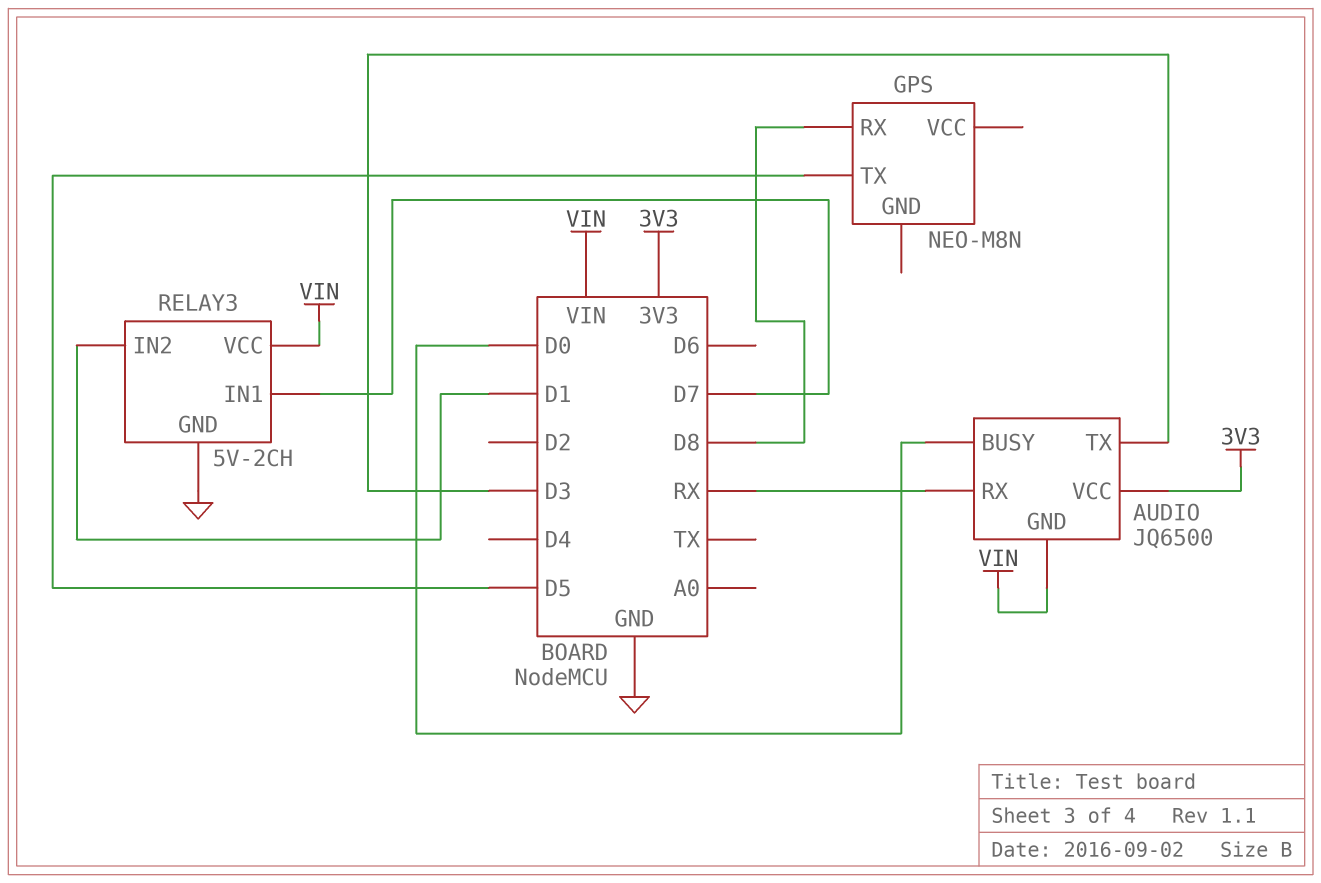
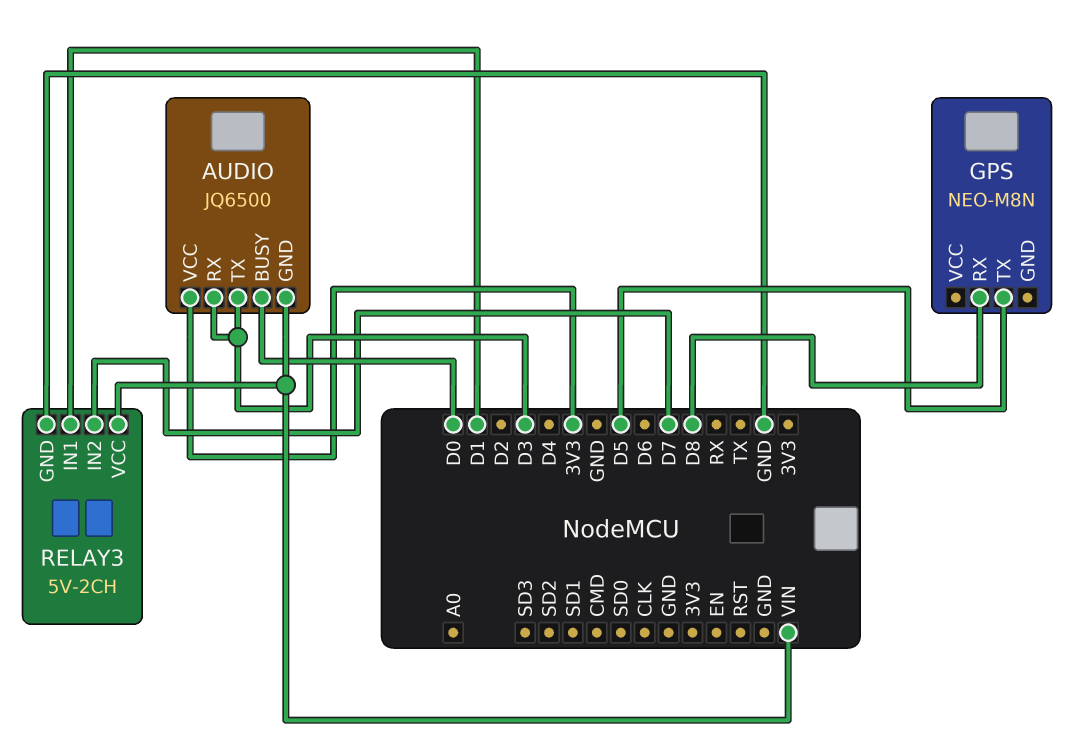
AUDIO pin RX: RX -> D3
RELAY3 pin IN1: D7 -> D1
RELAY3 pin IN2: D1 -> D7

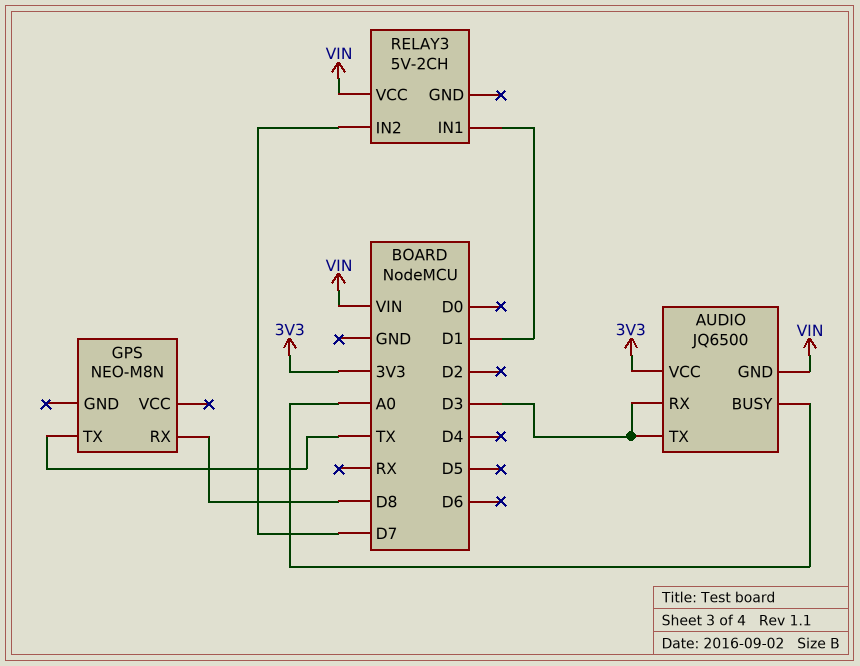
AUDIO pin BUSY: D0 -> A0
GPS pin TX: D5 -> TX
RELAY3 pin GND: GND -> none

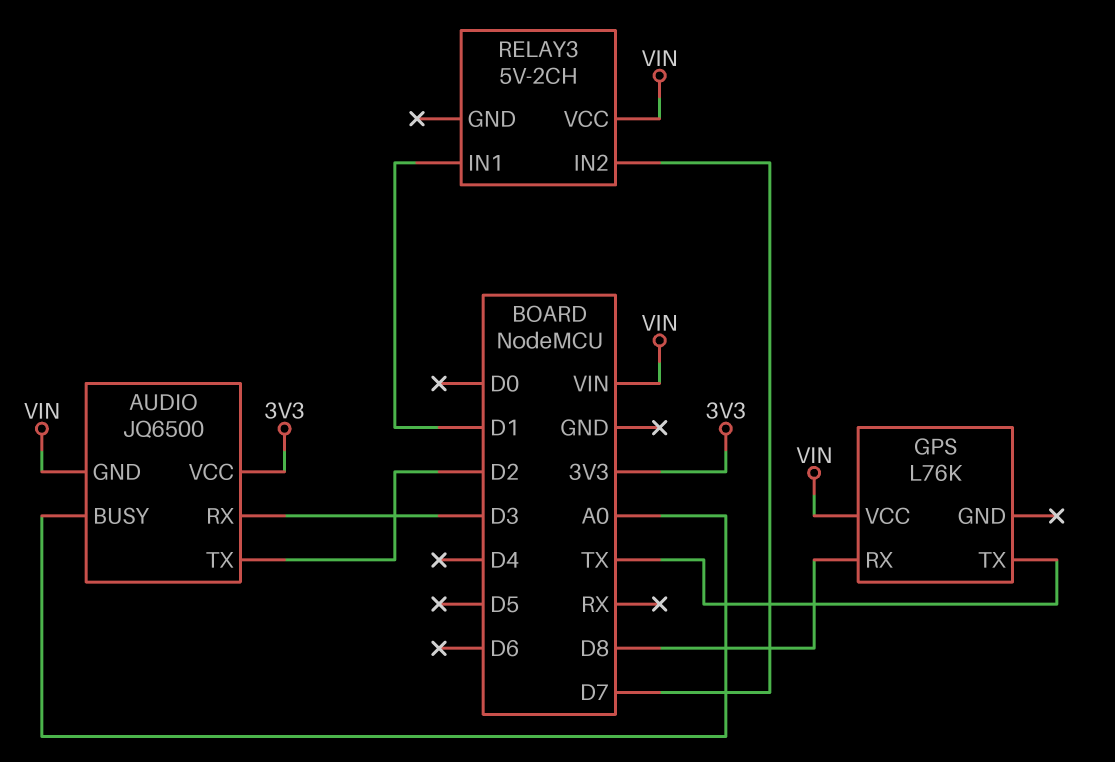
AUDIO pin TX: D3 -> D2
GPS: NEO-M8N -> L76K
GPS pin VCC: none -> VIN

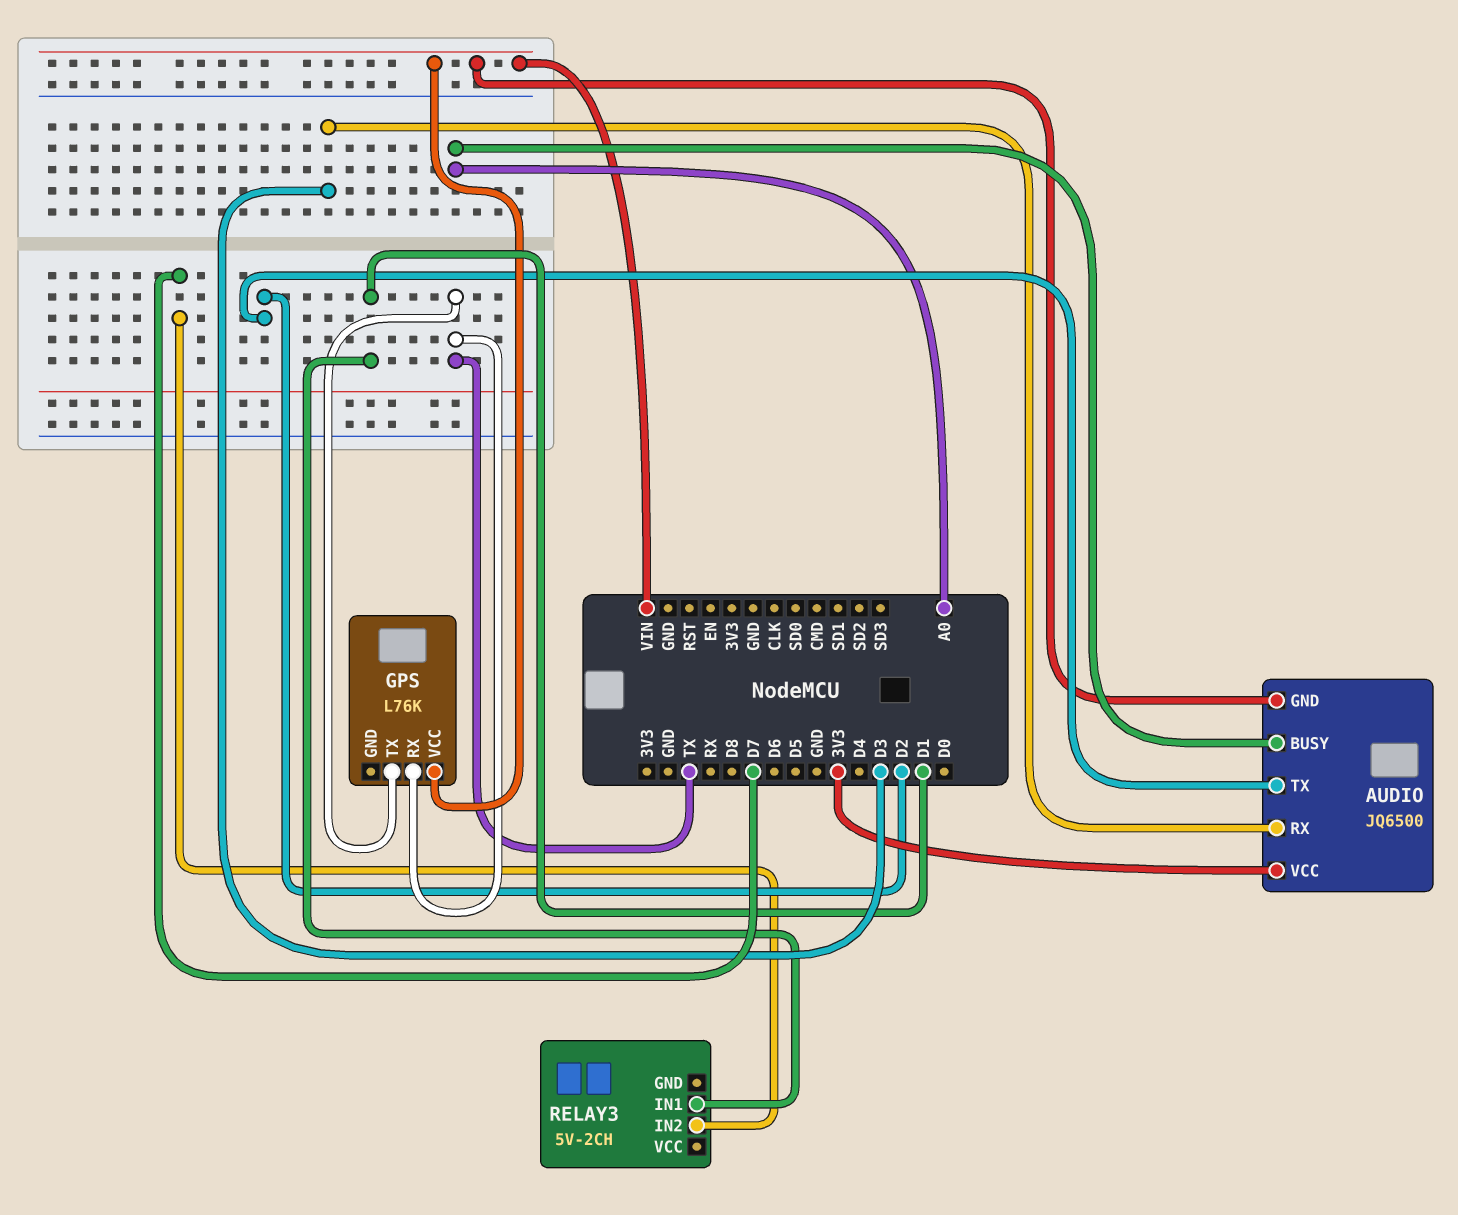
GPS pin RX: D8 -> TX
RELAY3 pin VCC: VIN -> none

